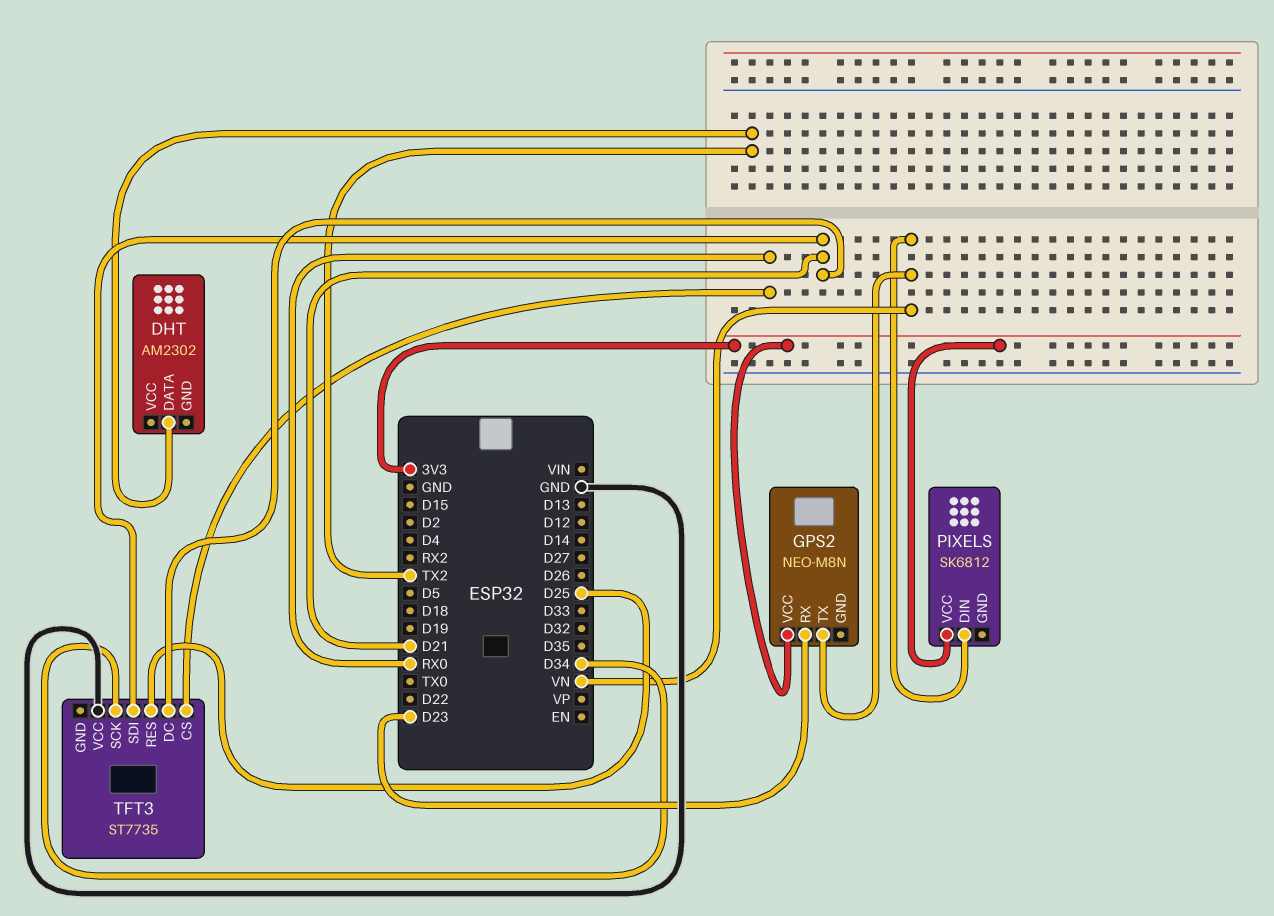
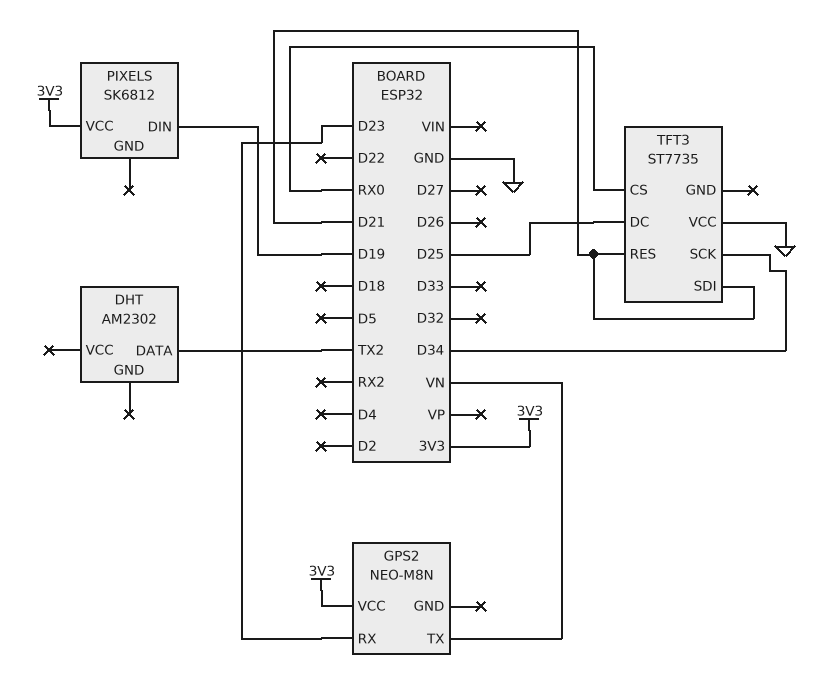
PIXELS pin DIN: VN -> D19
TFT3 pin DC: D21 -> D25
TFT3 pin RES: D25 -> D21

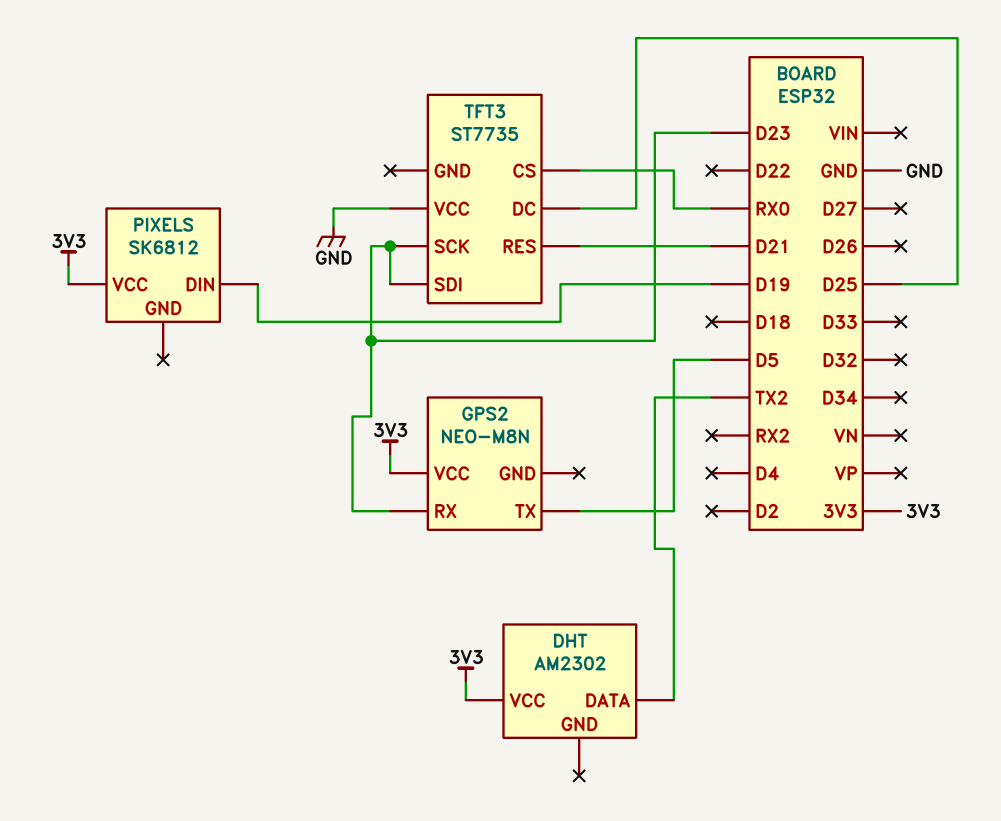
DHT pin VCC: none -> 3V3
GPS2 pin TX: VN -> D5
TFT3 pin SCK: D34 -> D23
TFT3 pin SDI: D21 -> D23

